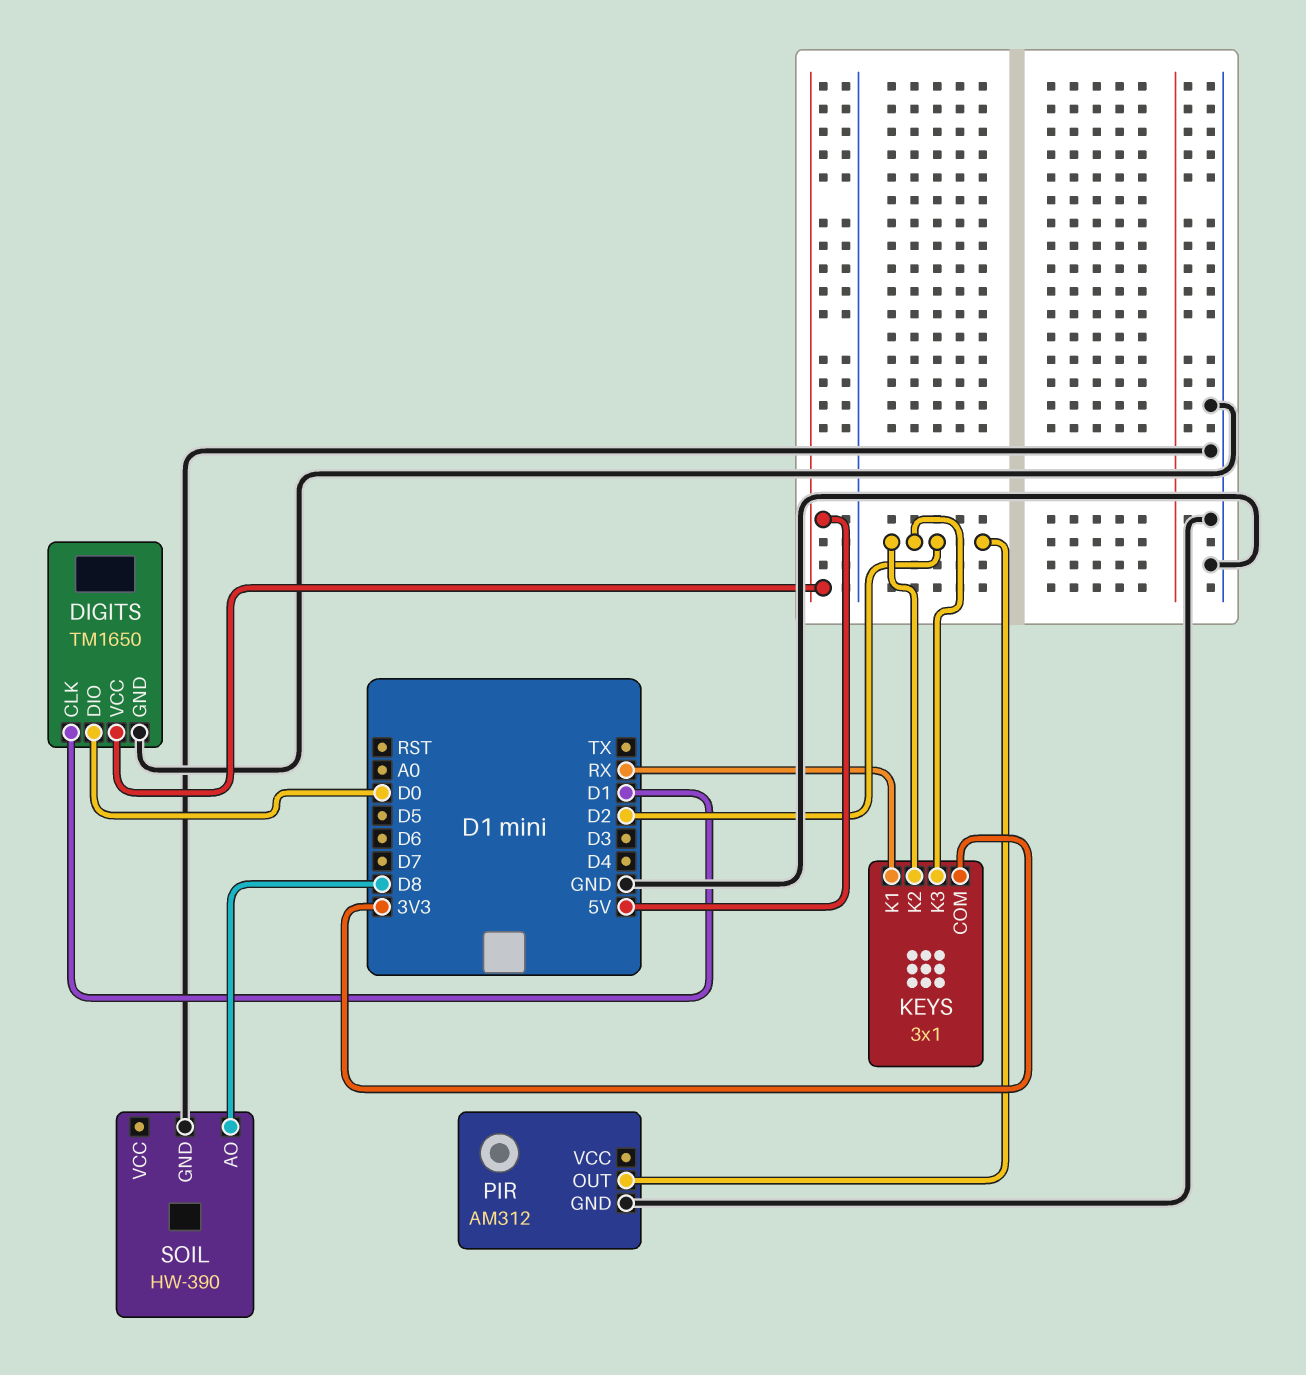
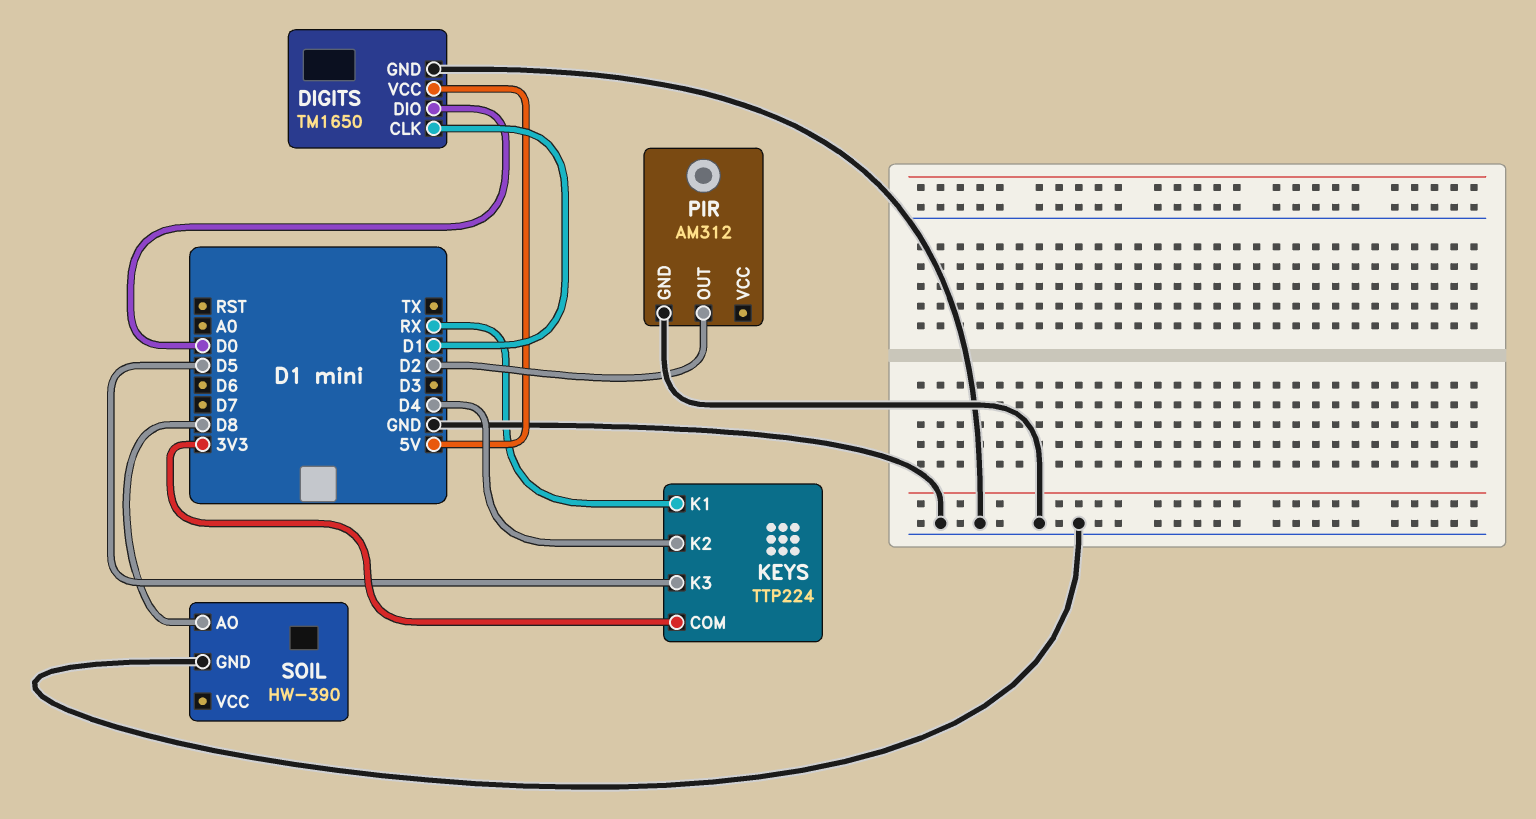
KEYS: 3x1 -> TTP224
KEYS pin K2: D2 -> D4
KEYS pin K3: D2 -> D5

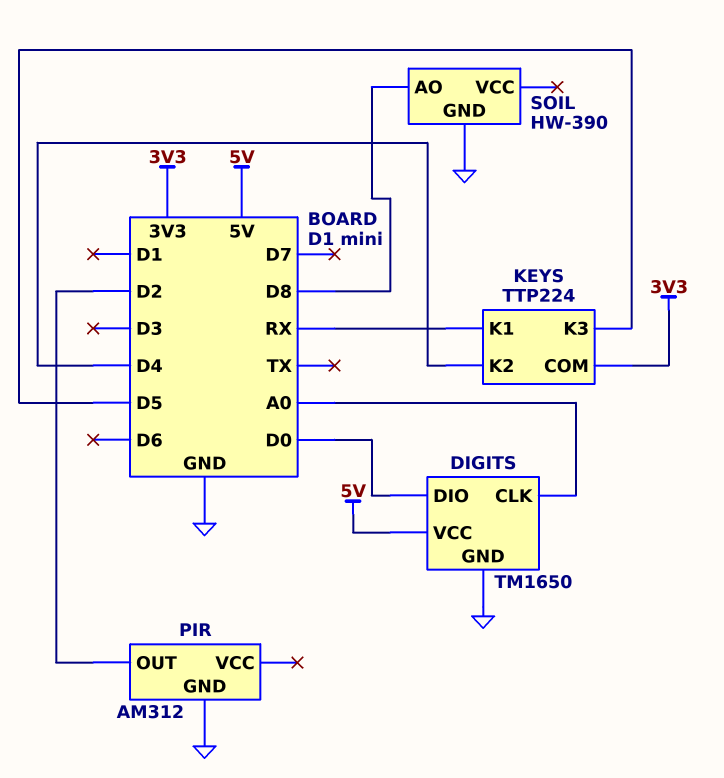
DIGITS pin CLK: D1 -> A0

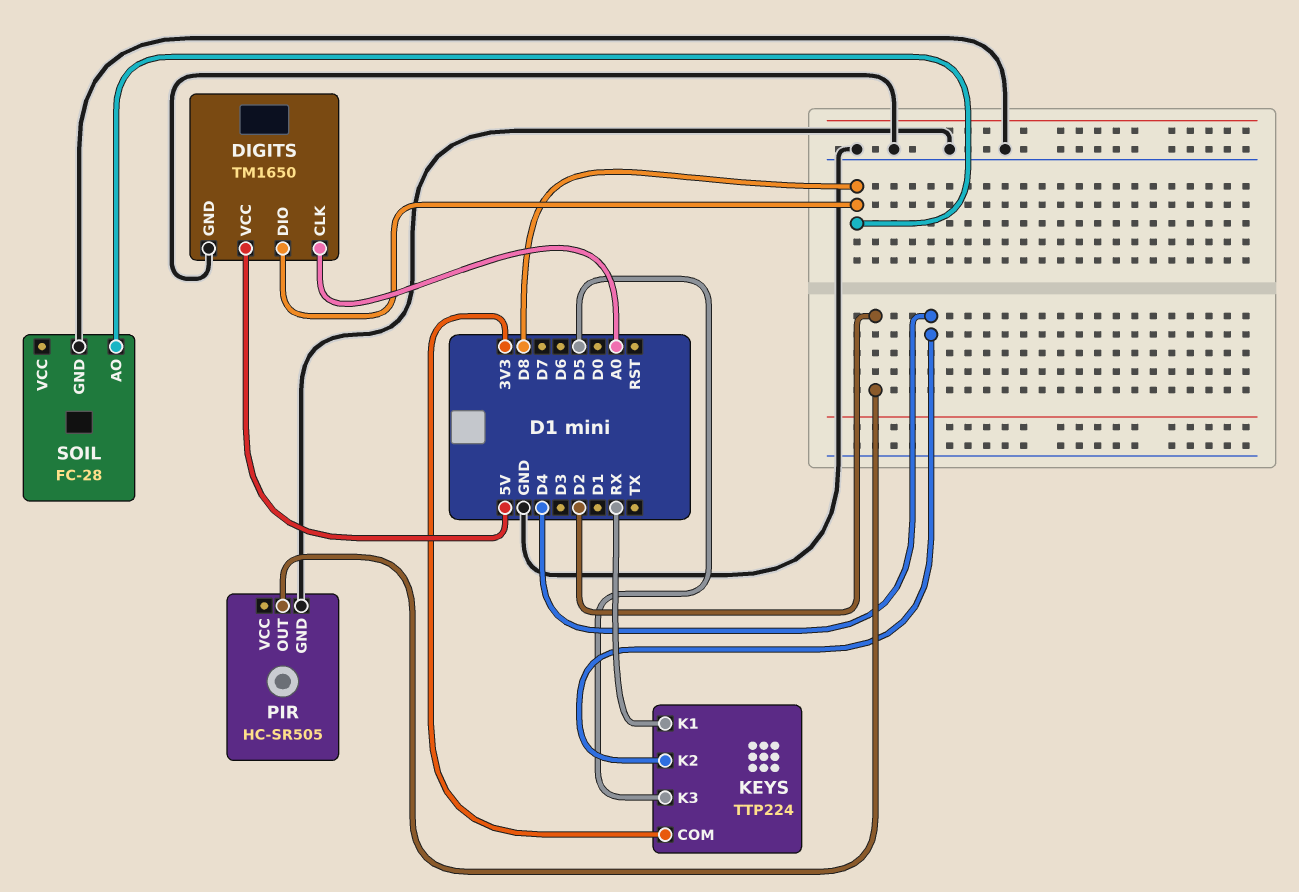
DIGITS pin DIO: D0 -> D8
PIR: AM312 -> HC-SR505
SOIL: HW-390 -> FC-28

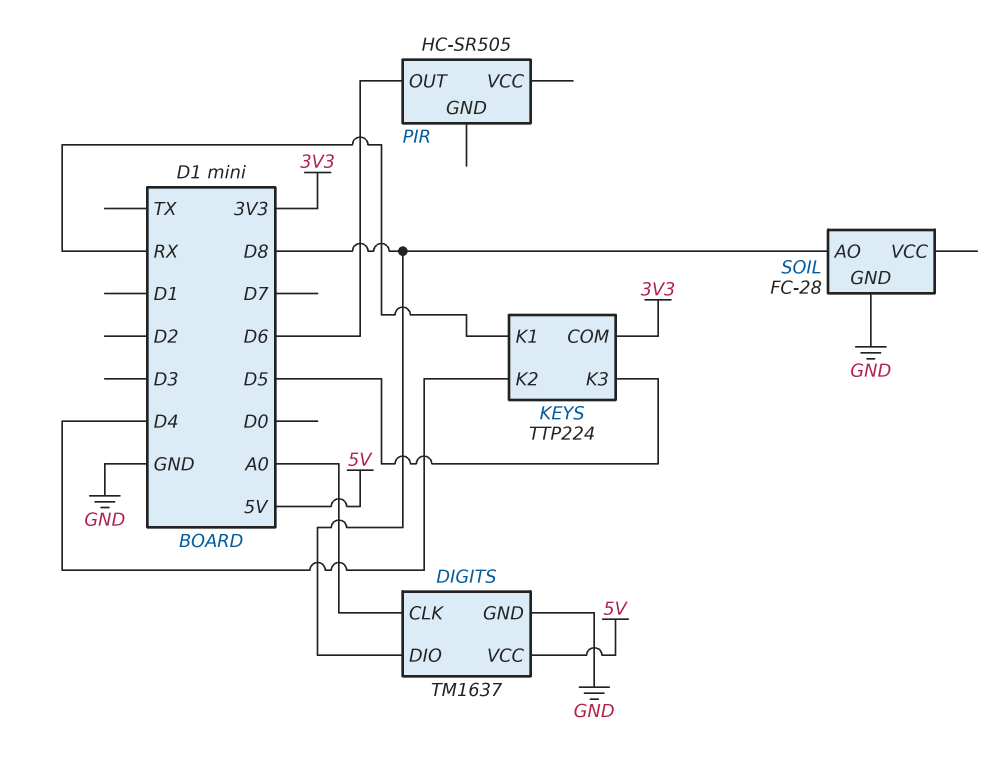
DIGITS: TM1650 -> TM1637
PIR pin GND: GND -> none
PIR pin OUT: D2 -> D6

